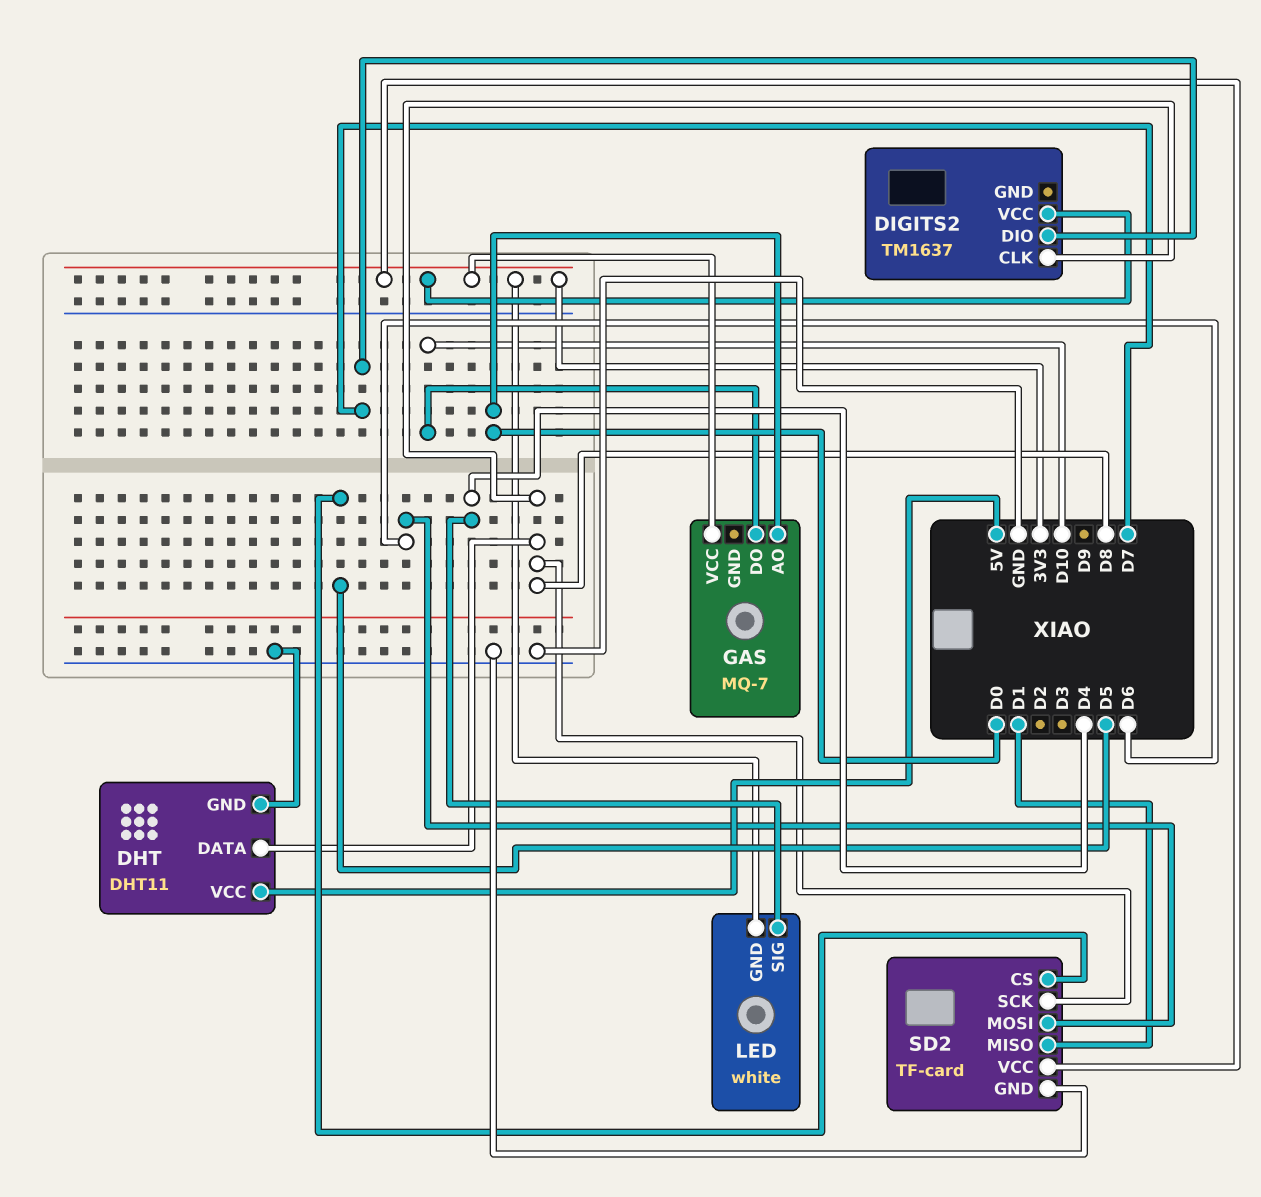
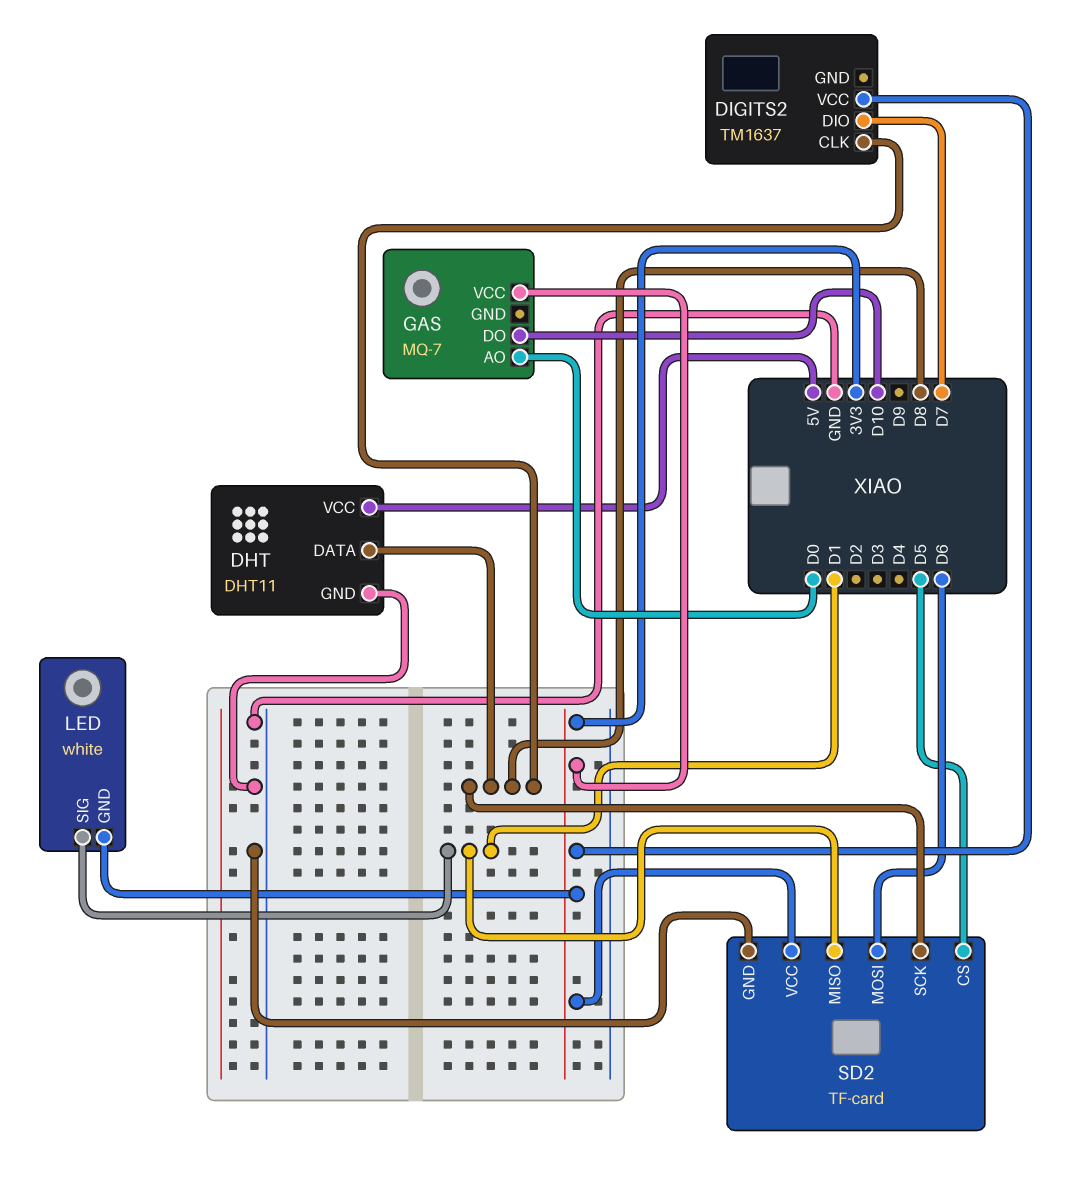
LED pin SIG: D4 -> D1

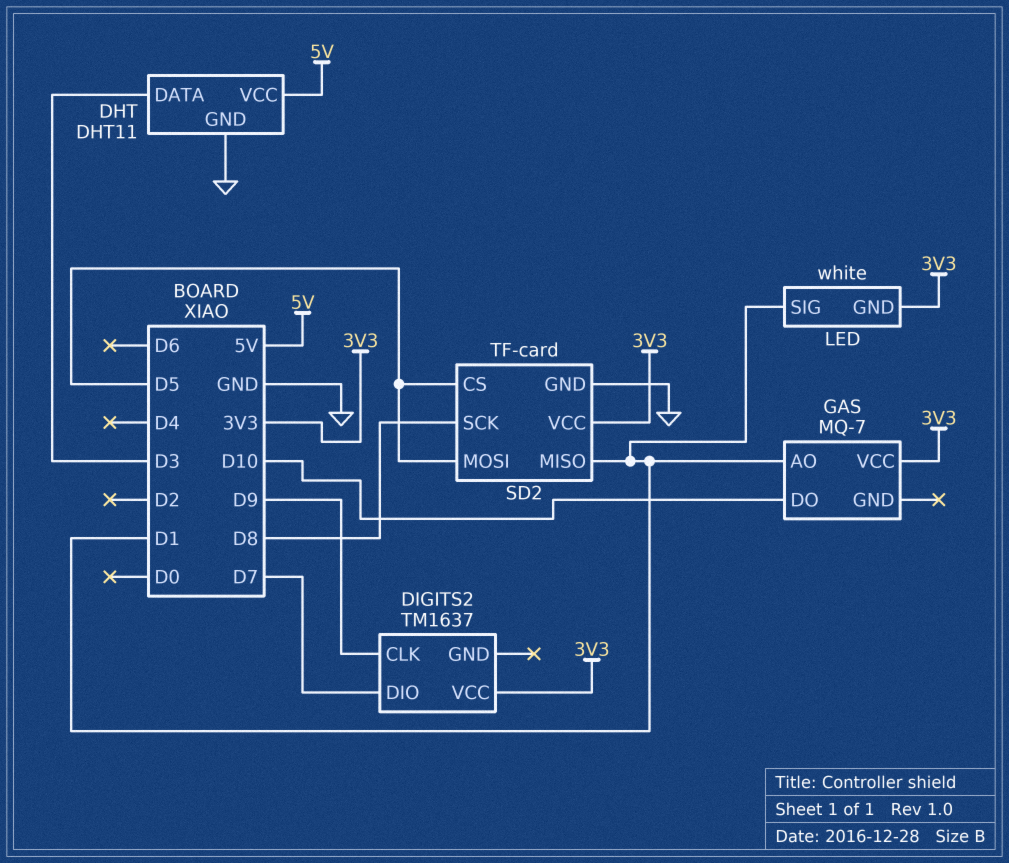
DHT pin DATA: D8 -> D3
DIGITS2 pin CLK: D8 -> D9
GAS pin AO: D0 -> D1
SD2 pin MOSI: D6 -> D5

